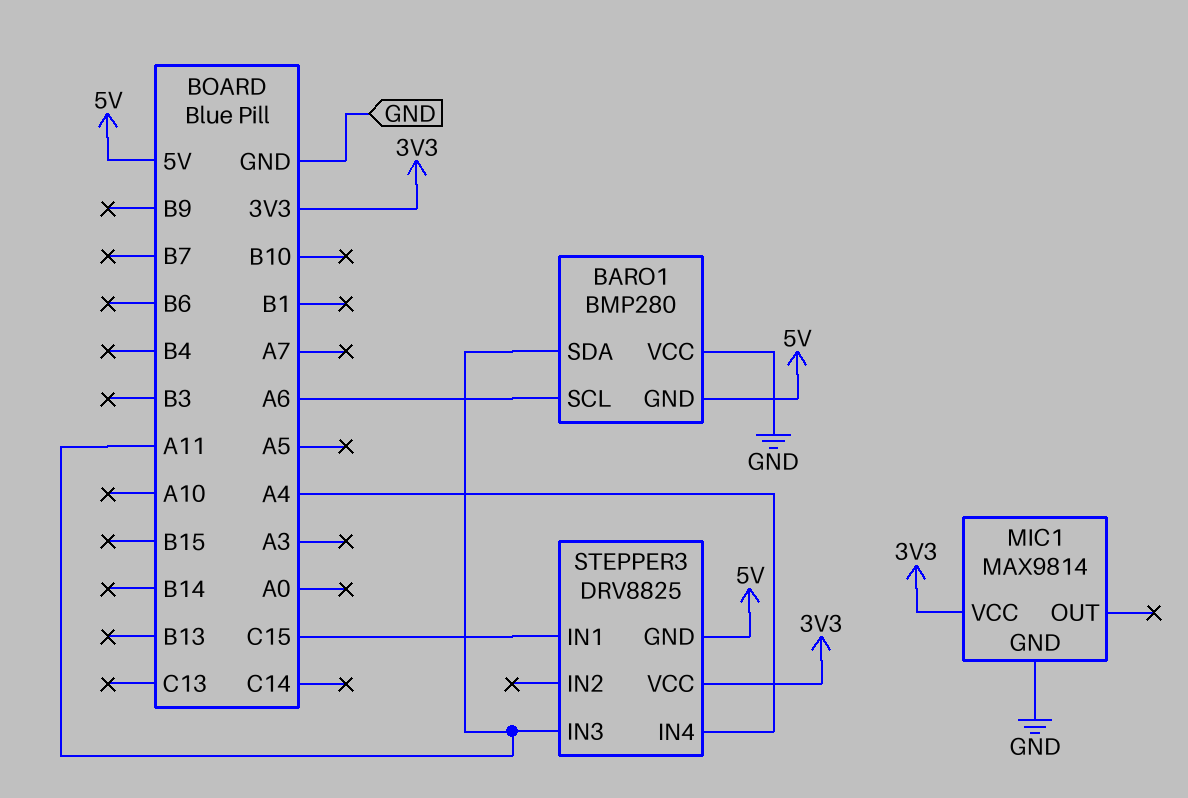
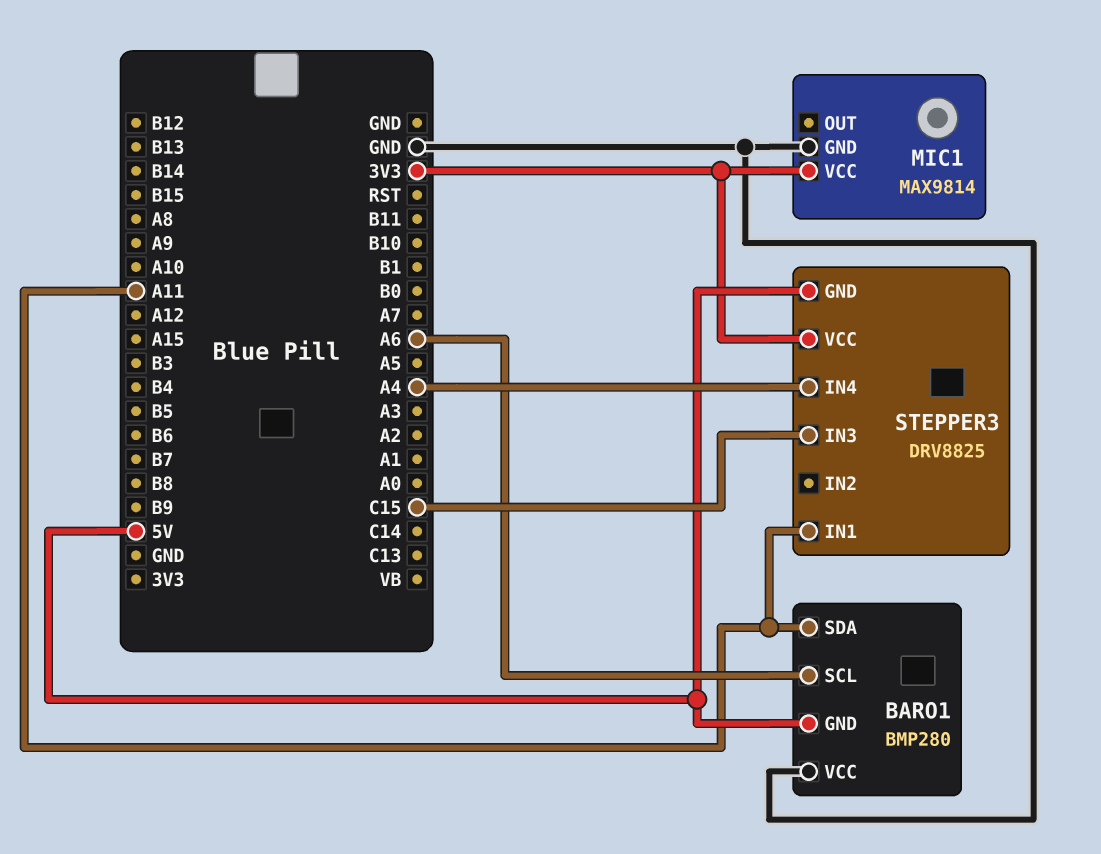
STEPPER3 pin IN1: C15 -> A11
STEPPER3 pin IN3: A11 -> C15

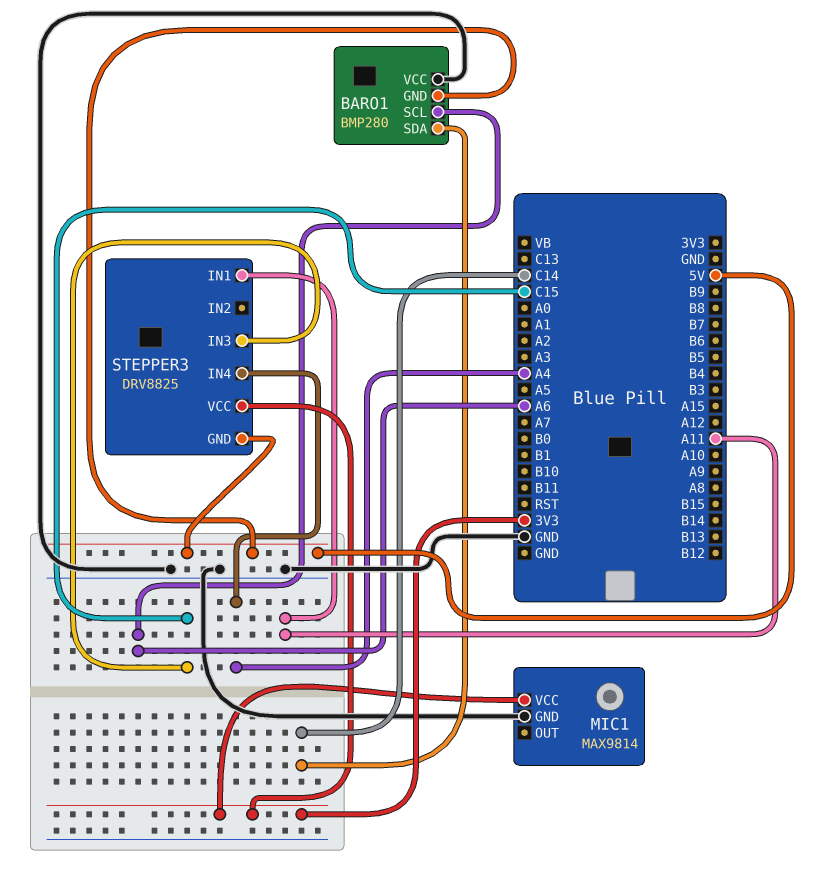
BARO1 pin SDA: A11 -> C14

